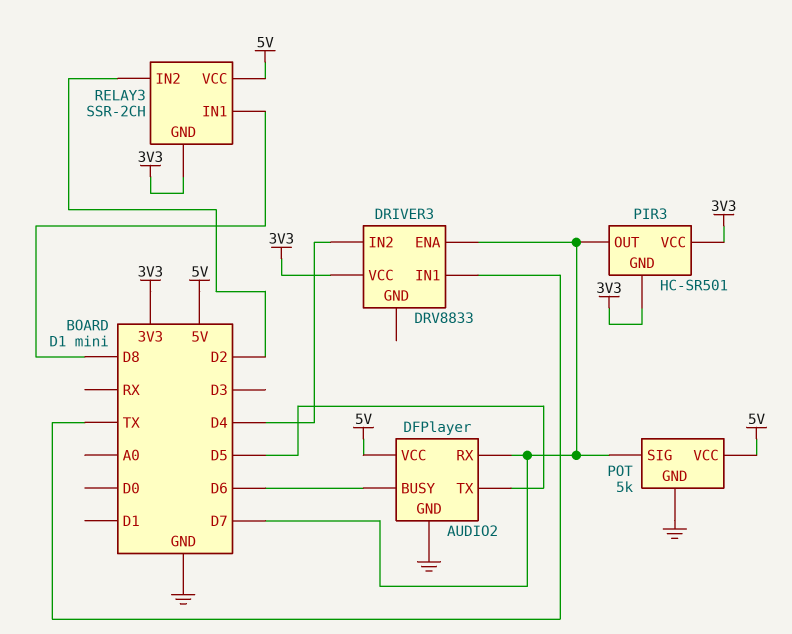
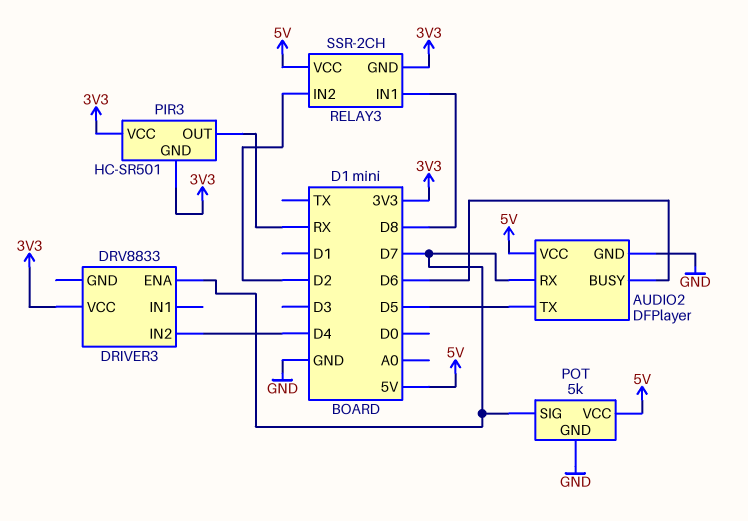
DRIVER3 pin IN1: TX -> none
PIR3 pin OUT: D7 -> RX

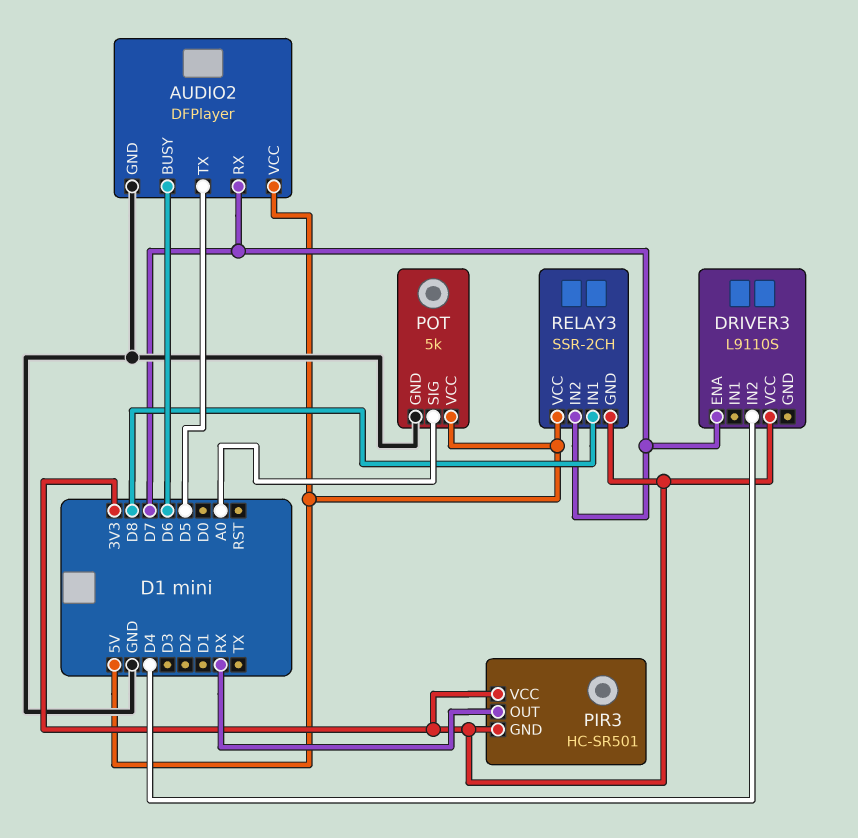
DRIVER3: DRV8833 -> L9110S
POT pin SIG: D7 -> A0
RELAY3 pin IN2: D2 -> D7

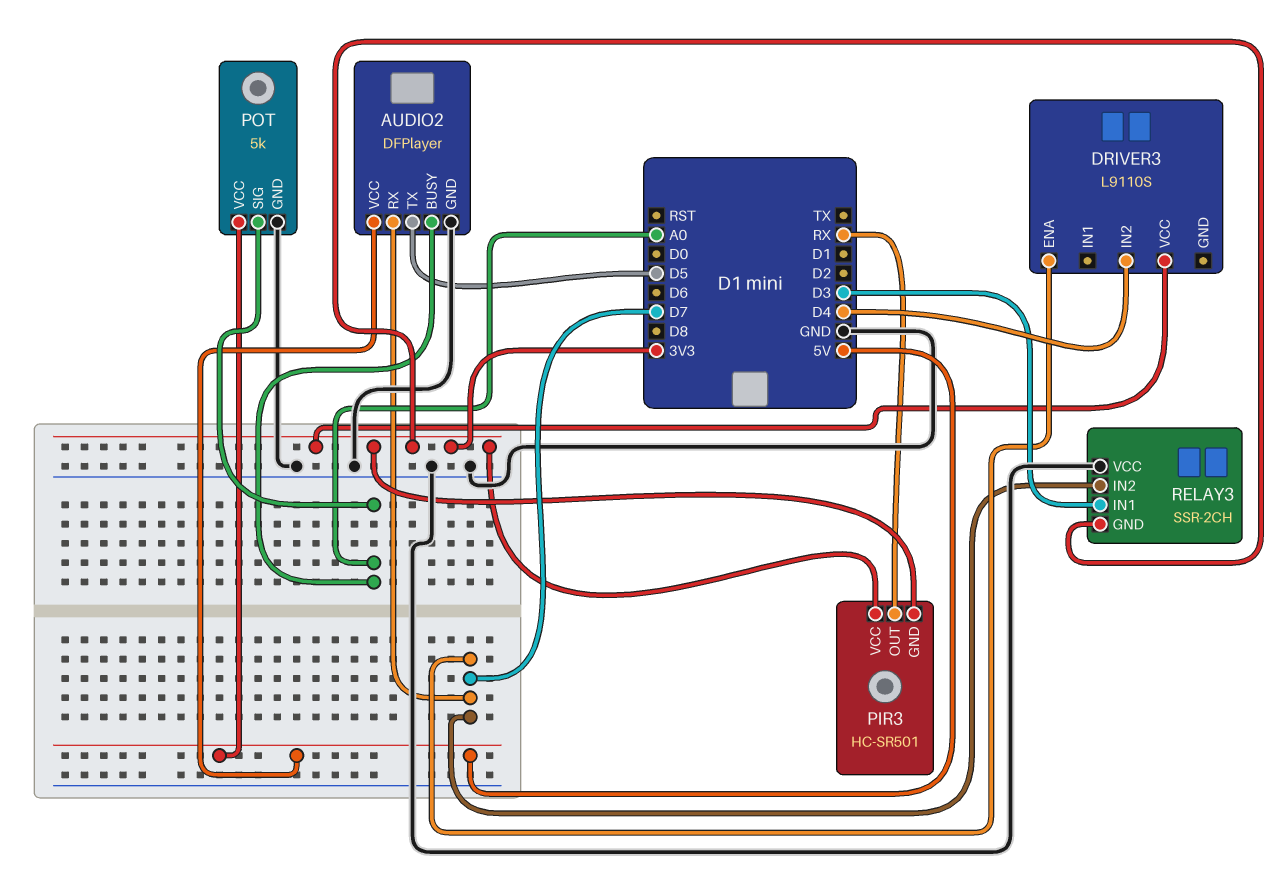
AUDIO2 pin BUSY: D6 -> A0
RELAY3 pin IN1: D8 -> D3
RELAY3 pin VCC: 5V -> GND

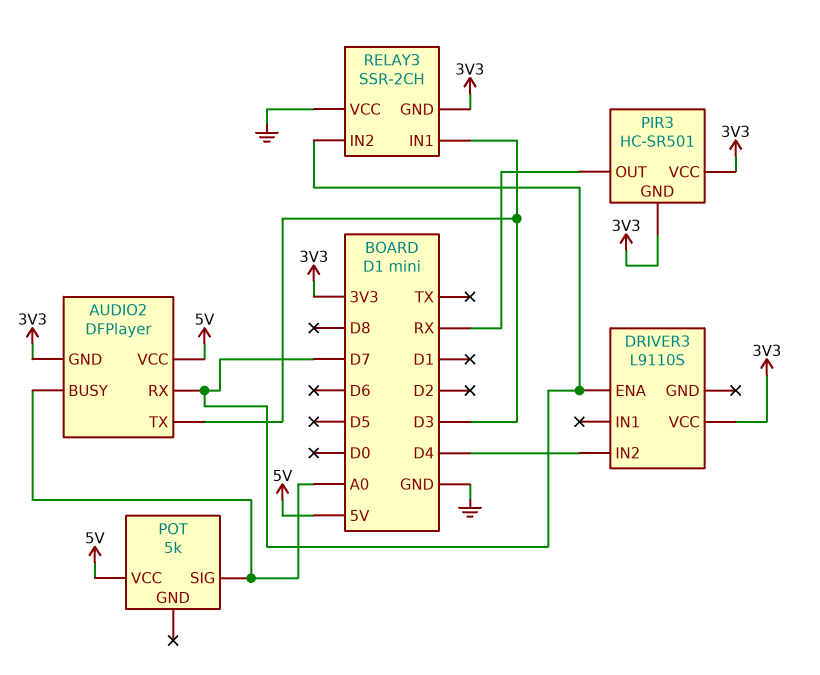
AUDIO2 pin GND: GND -> 3V3
AUDIO2 pin TX: D5 -> D3
POT pin GND: GND -> none

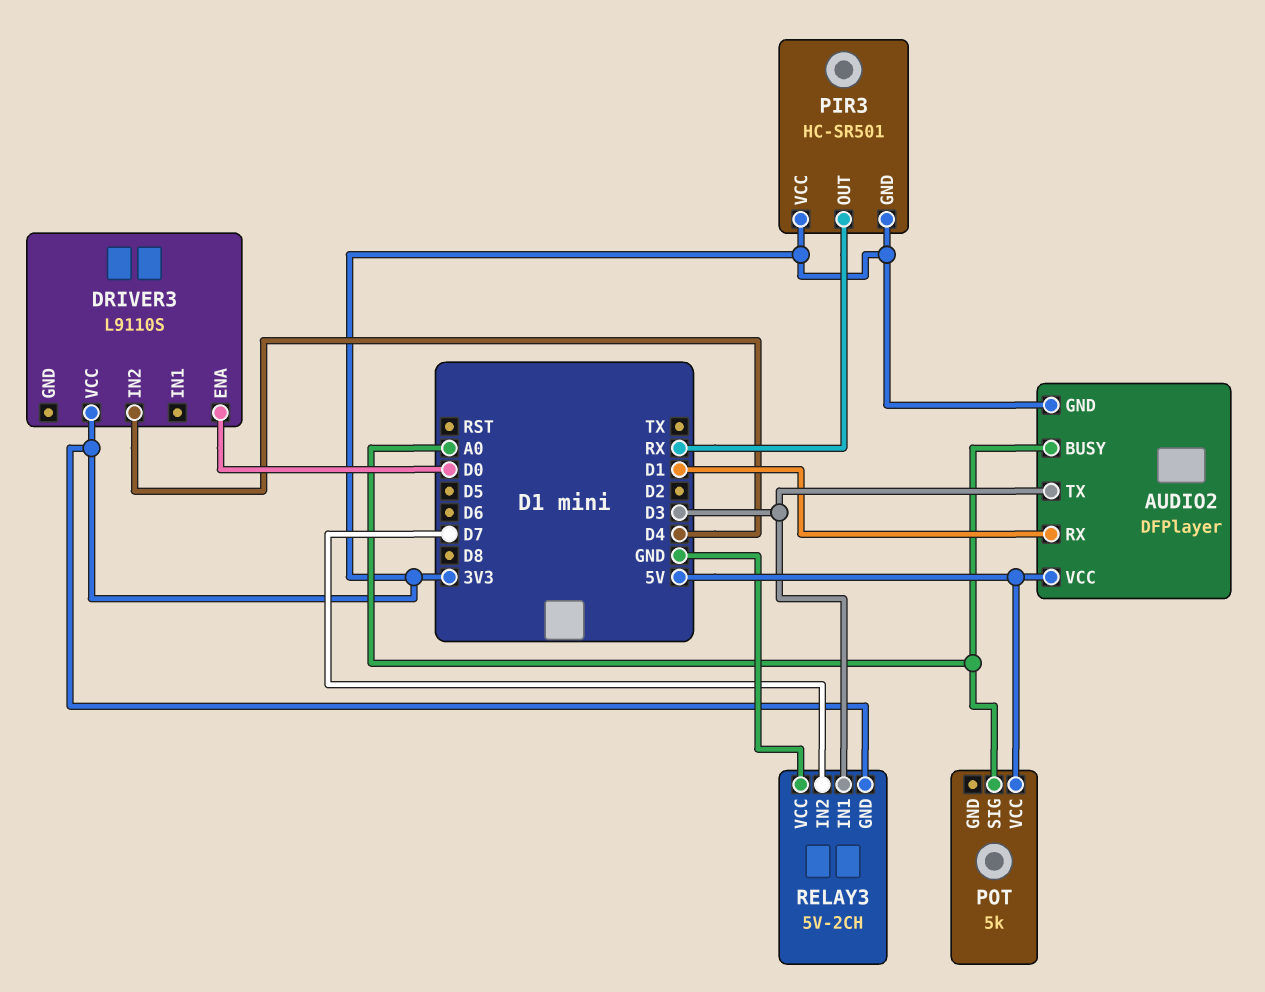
AUDIO2 pin RX: D7 -> D1
DRIVER3 pin ENA: D7 -> D0
RELAY3: SSR-2CH -> 5V-2CH

